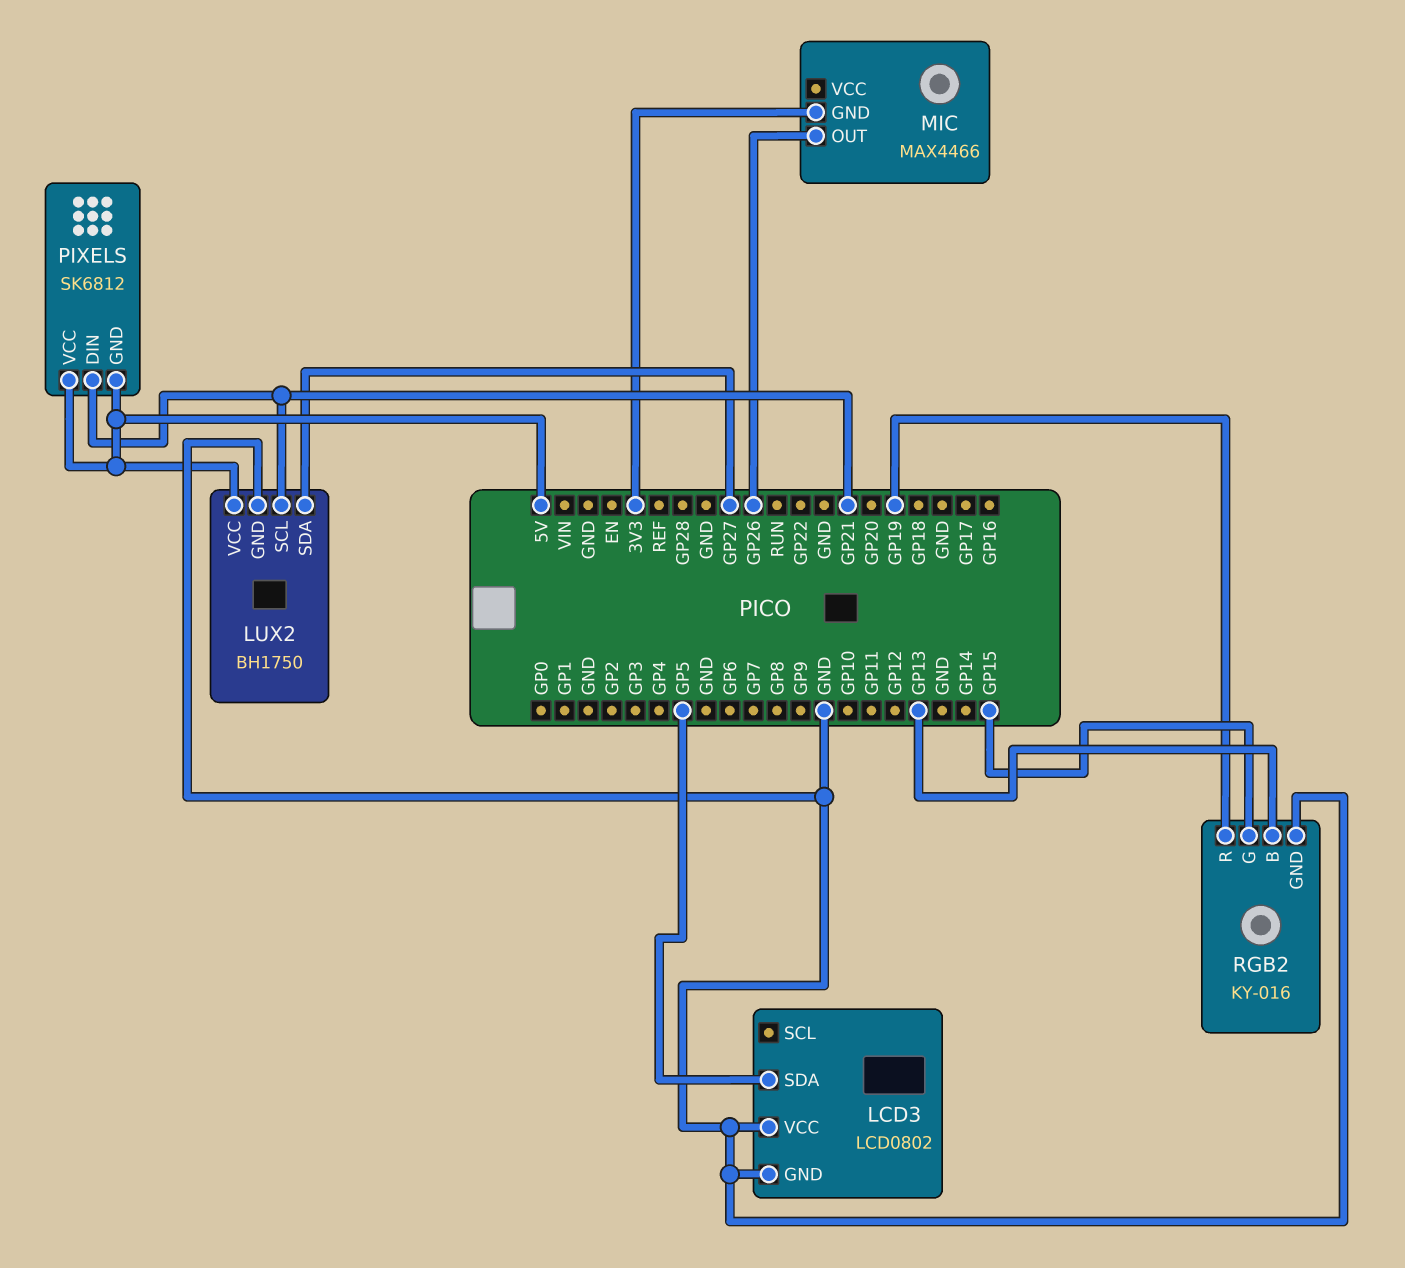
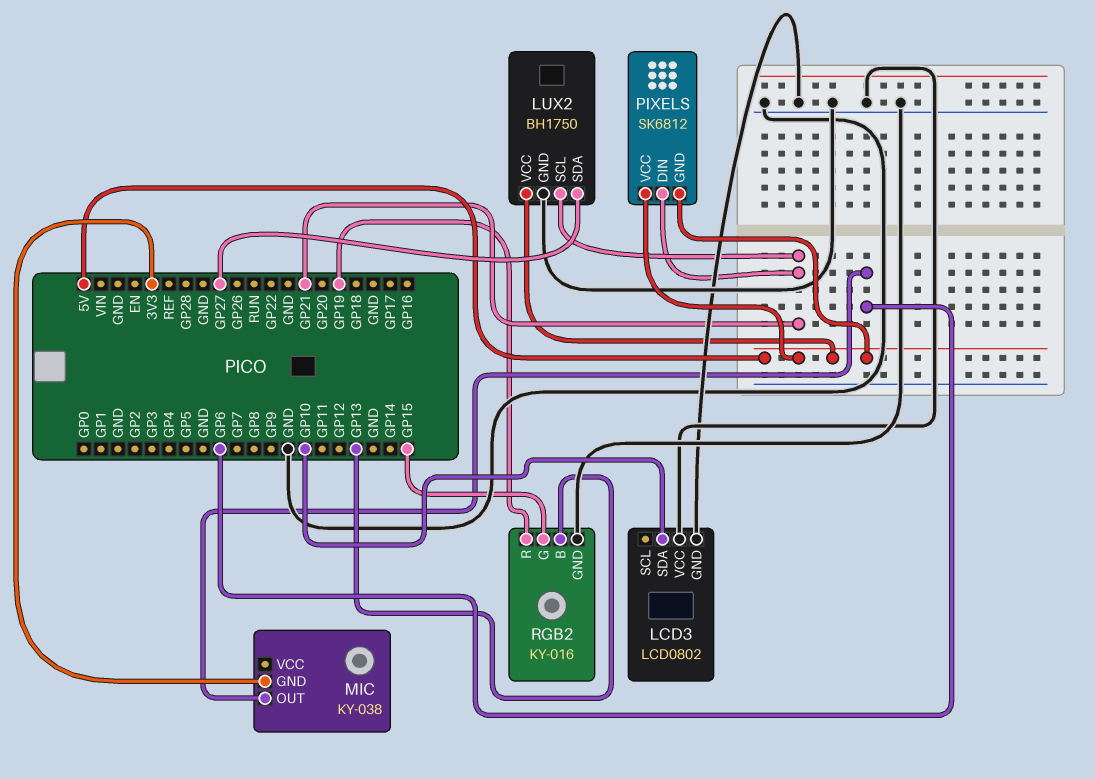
LCD3 pin SDA: GP5 -> GP10
MIC: MAX4466 -> KY-038
MIC pin OUT: GP26 -> GP6

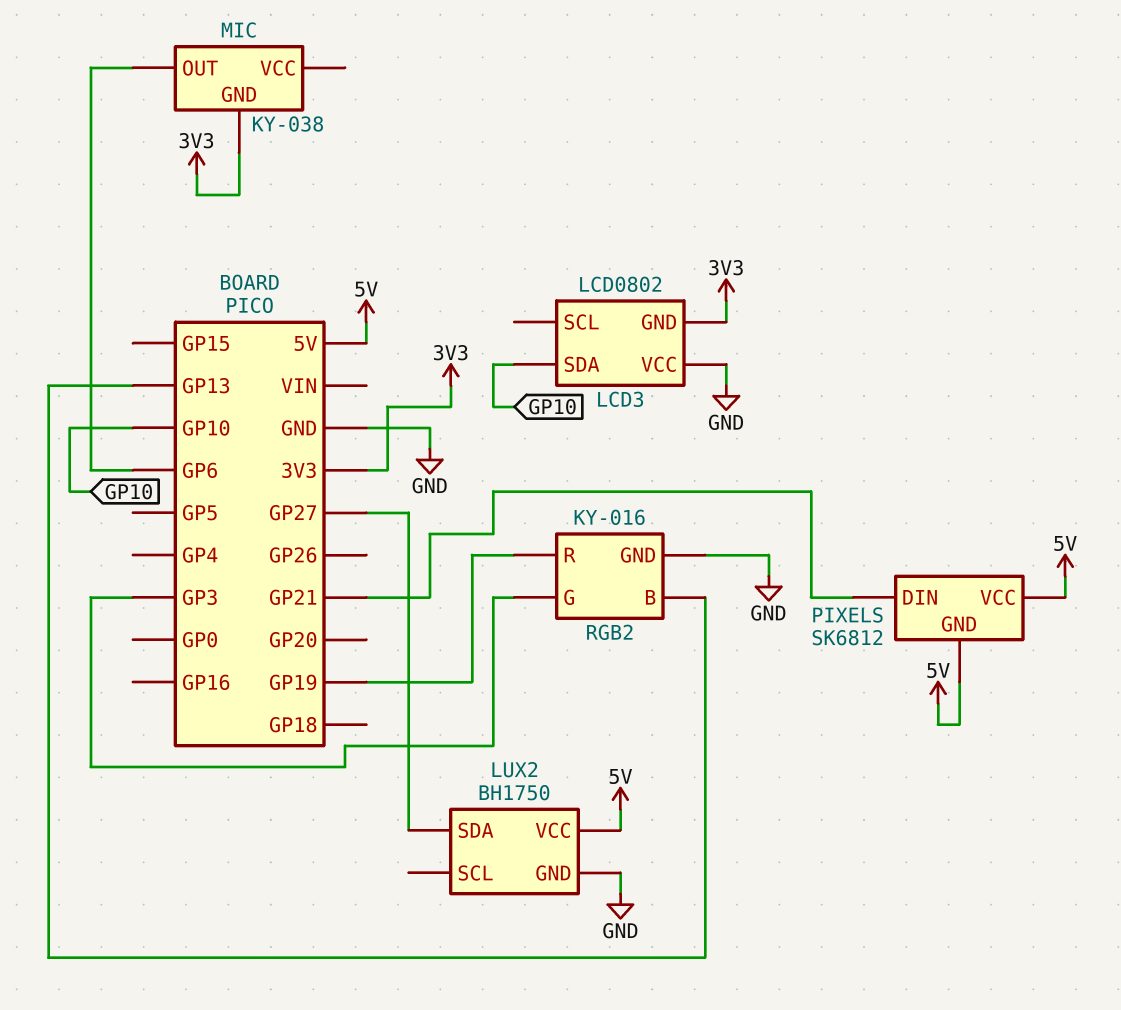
LCD3 pin GND: GND -> 3V3
LUX2 pin SCL: GP21 -> none
RGB2 pin G: GP15 -> GP3

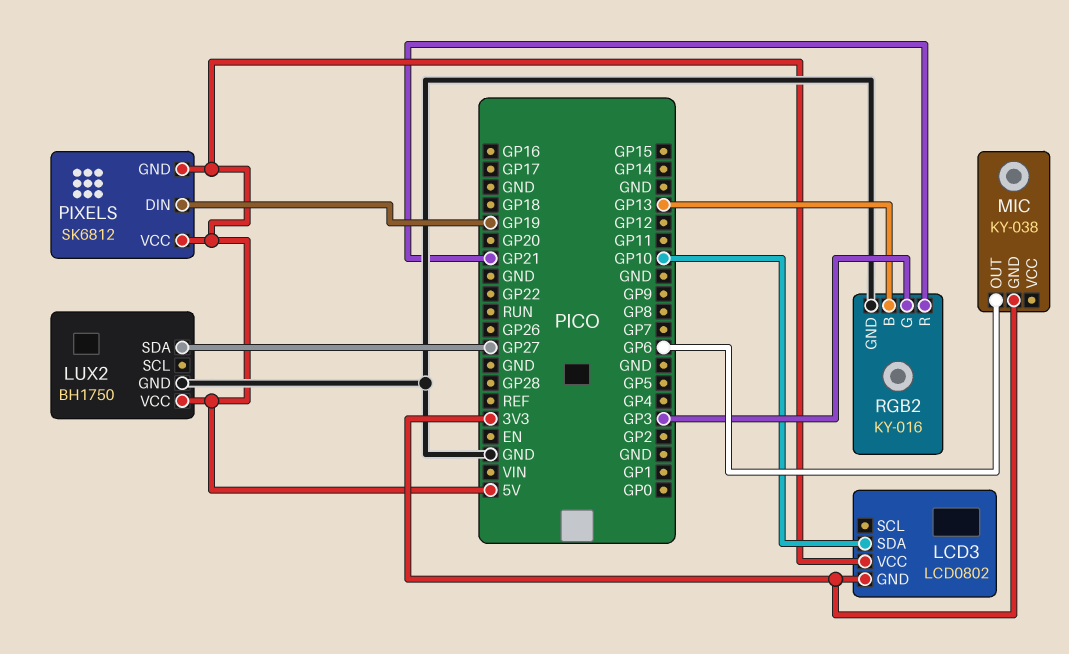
LCD3 pin VCC: GND -> 5V
PIXELS pin DIN: GP21 -> GP19
RGB2 pin R: GP19 -> GP21

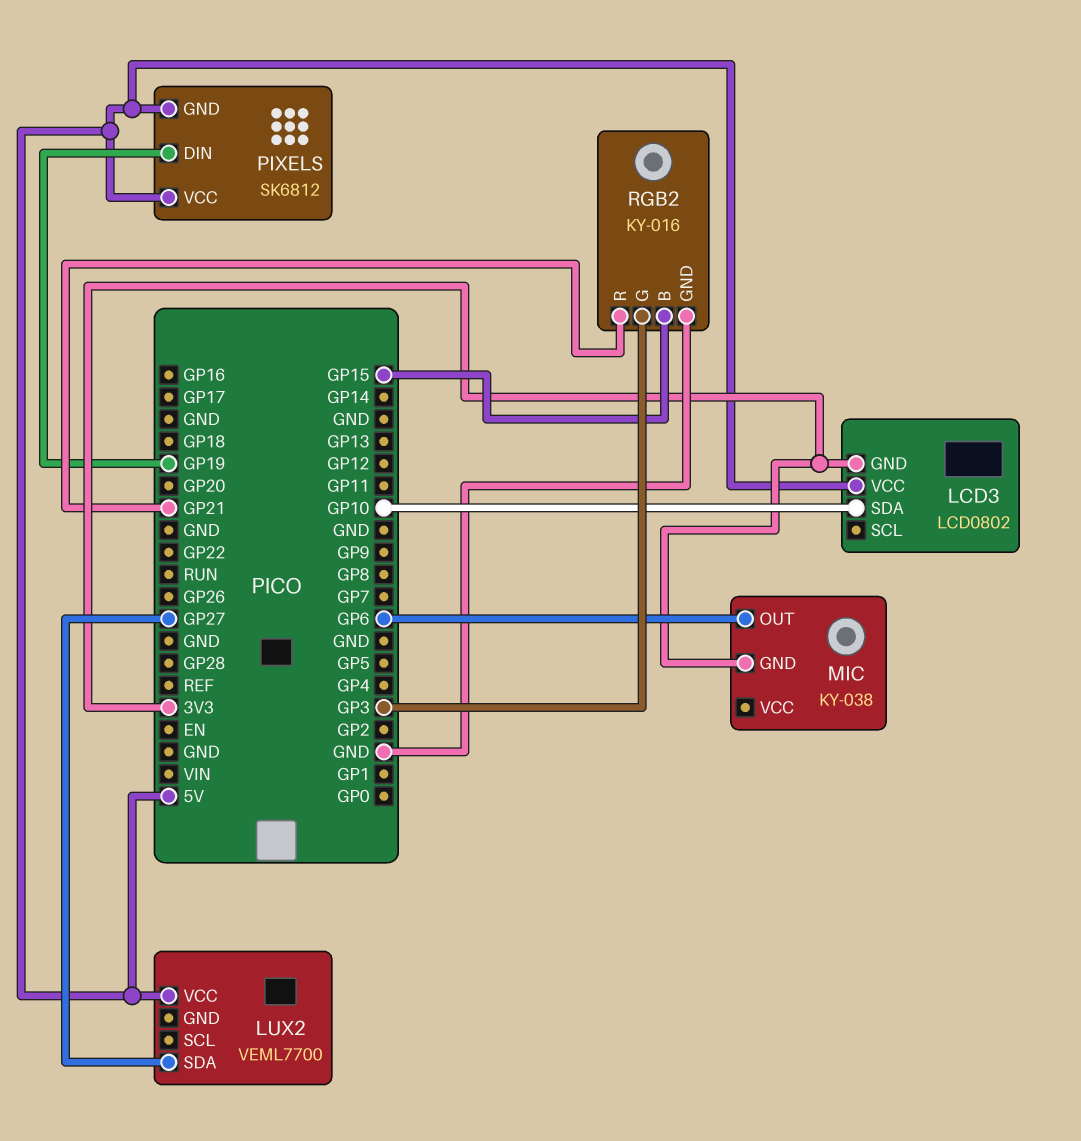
LUX2: BH1750 -> VEML7700
LUX2 pin GND: GND -> none
RGB2 pin B: GP13 -> GP15

